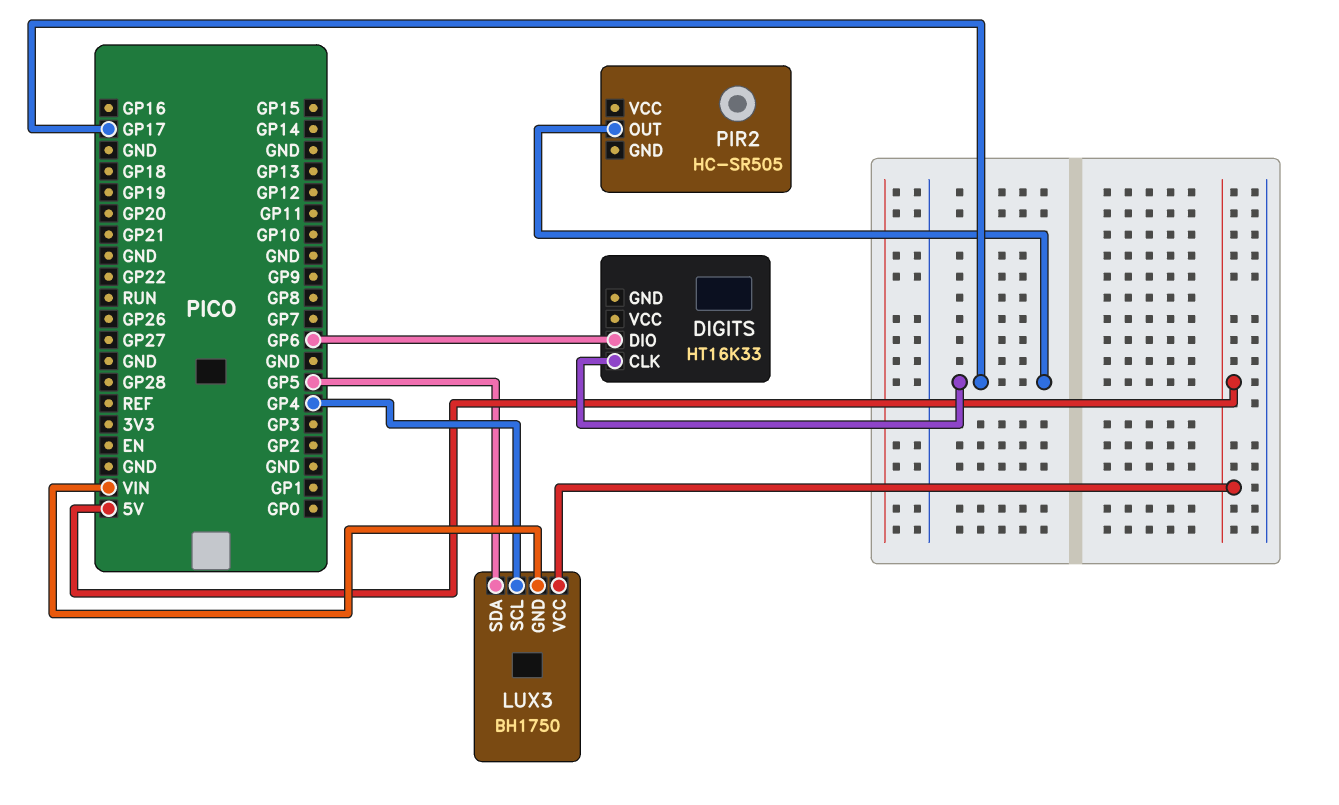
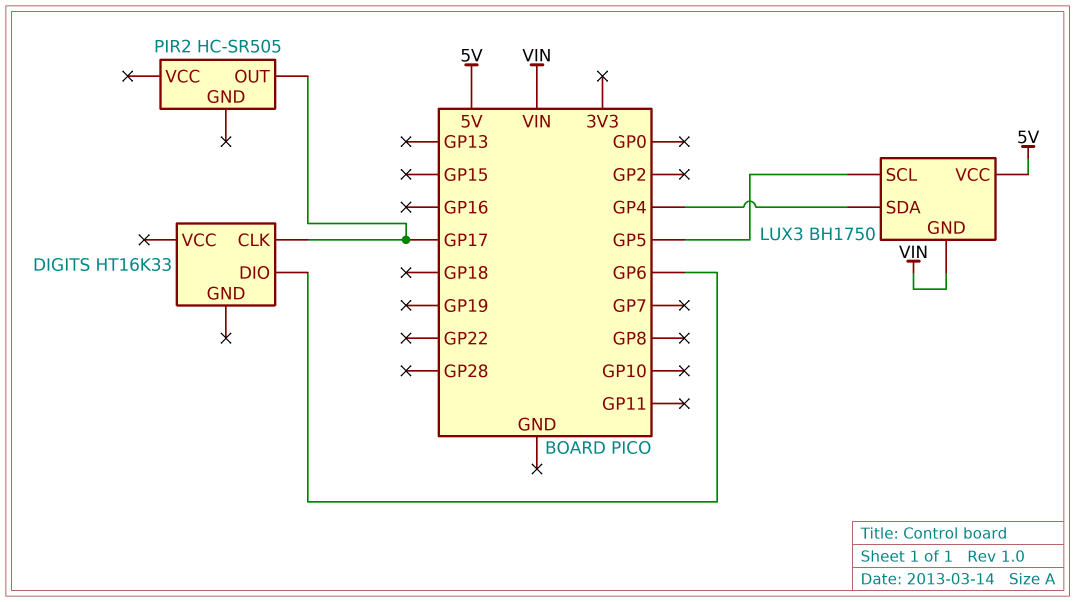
LUX3 pin SCL: GP4 -> GP5
LUX3 pin SDA: GP5 -> GP4

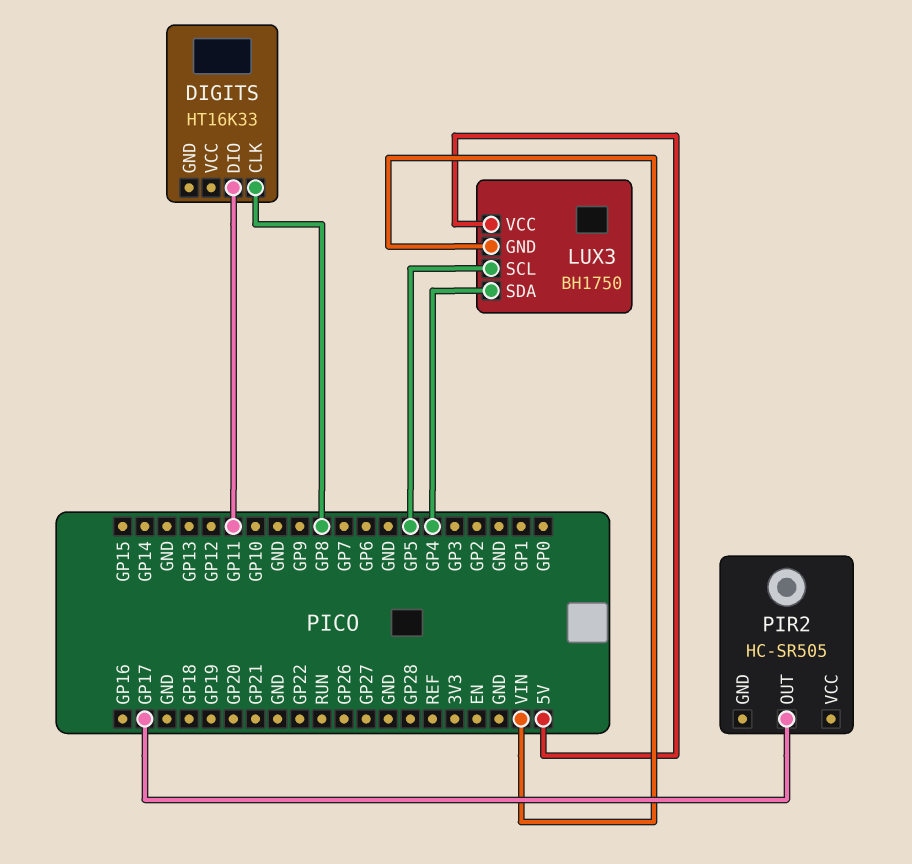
DIGITS pin CLK: GP17 -> GP8
DIGITS pin DIO: GP6 -> GP11

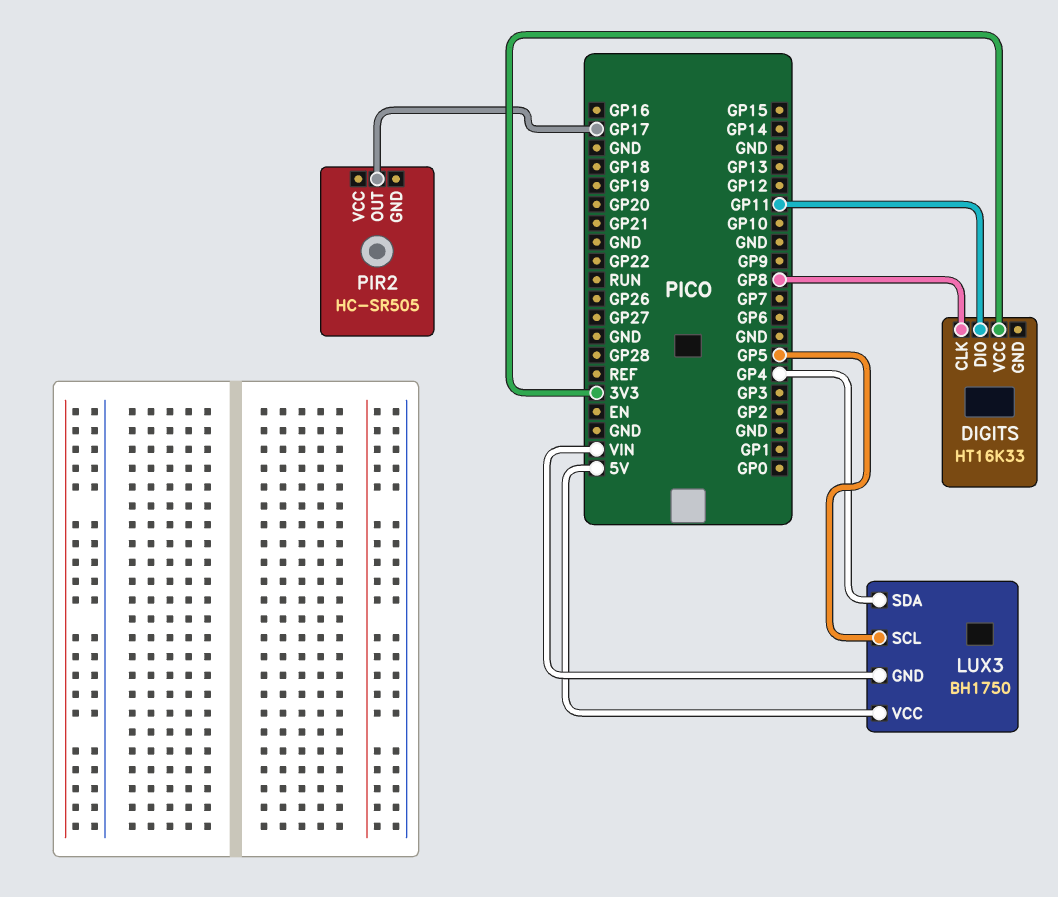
DIGITS pin VCC: none -> 3V3

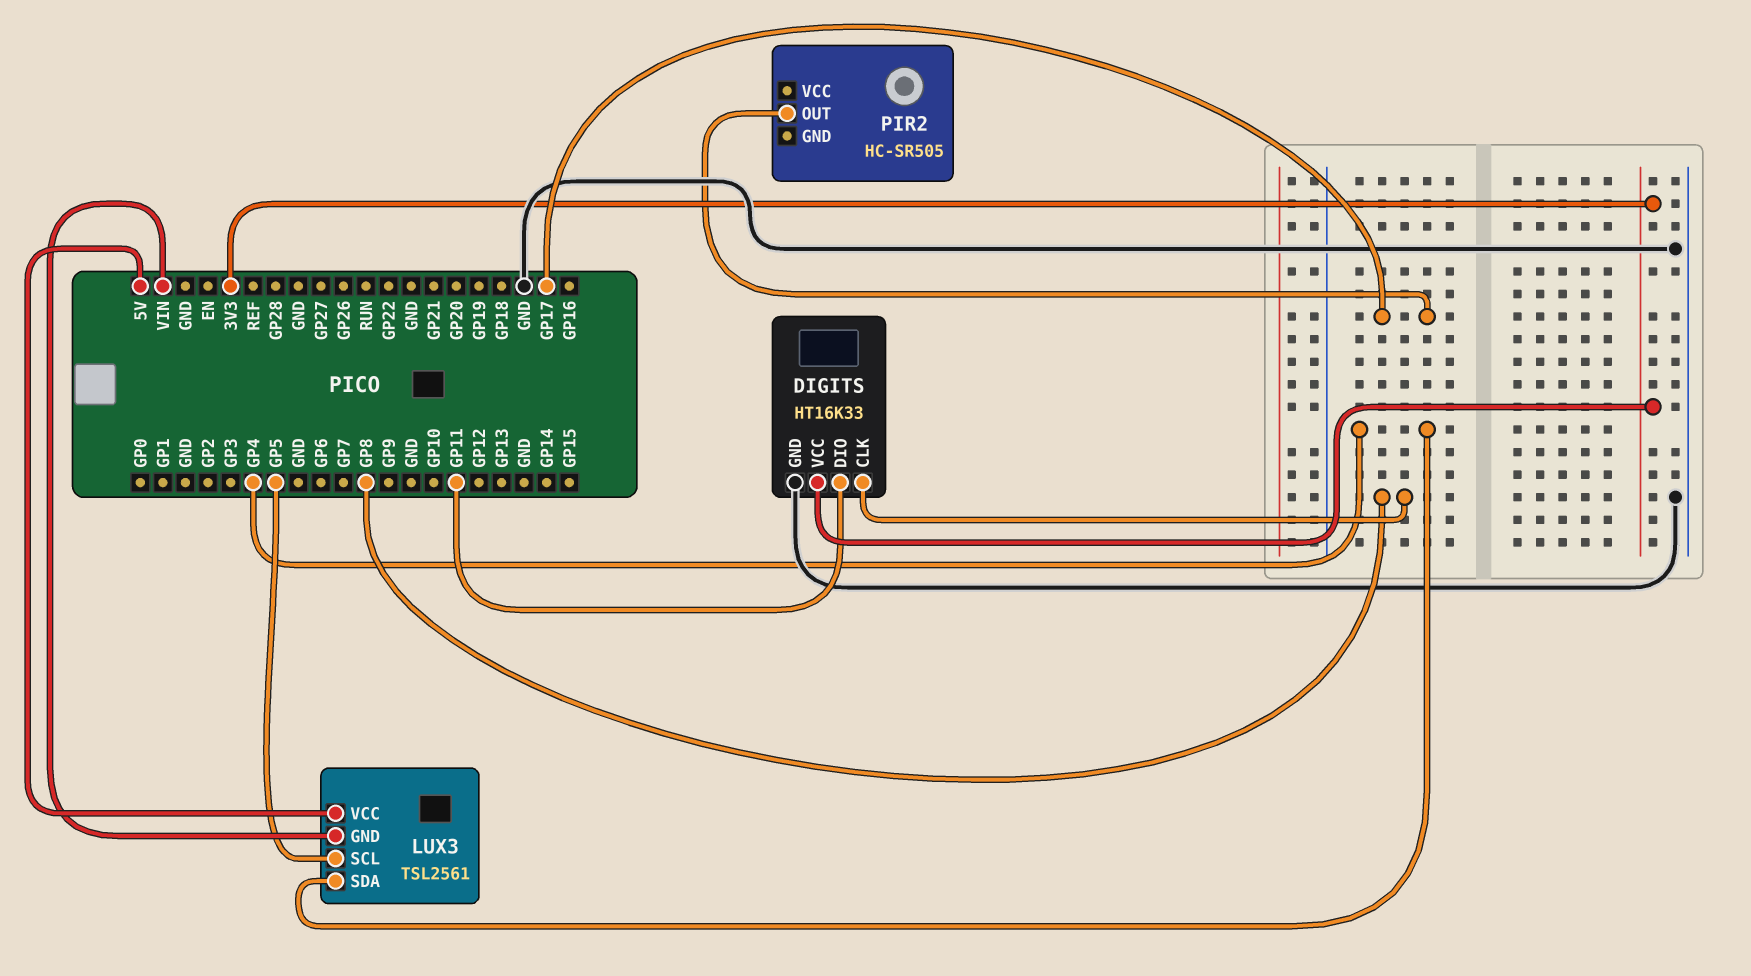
DIGITS pin GND: none -> GND
LUX3: BH1750 -> TSL2561

